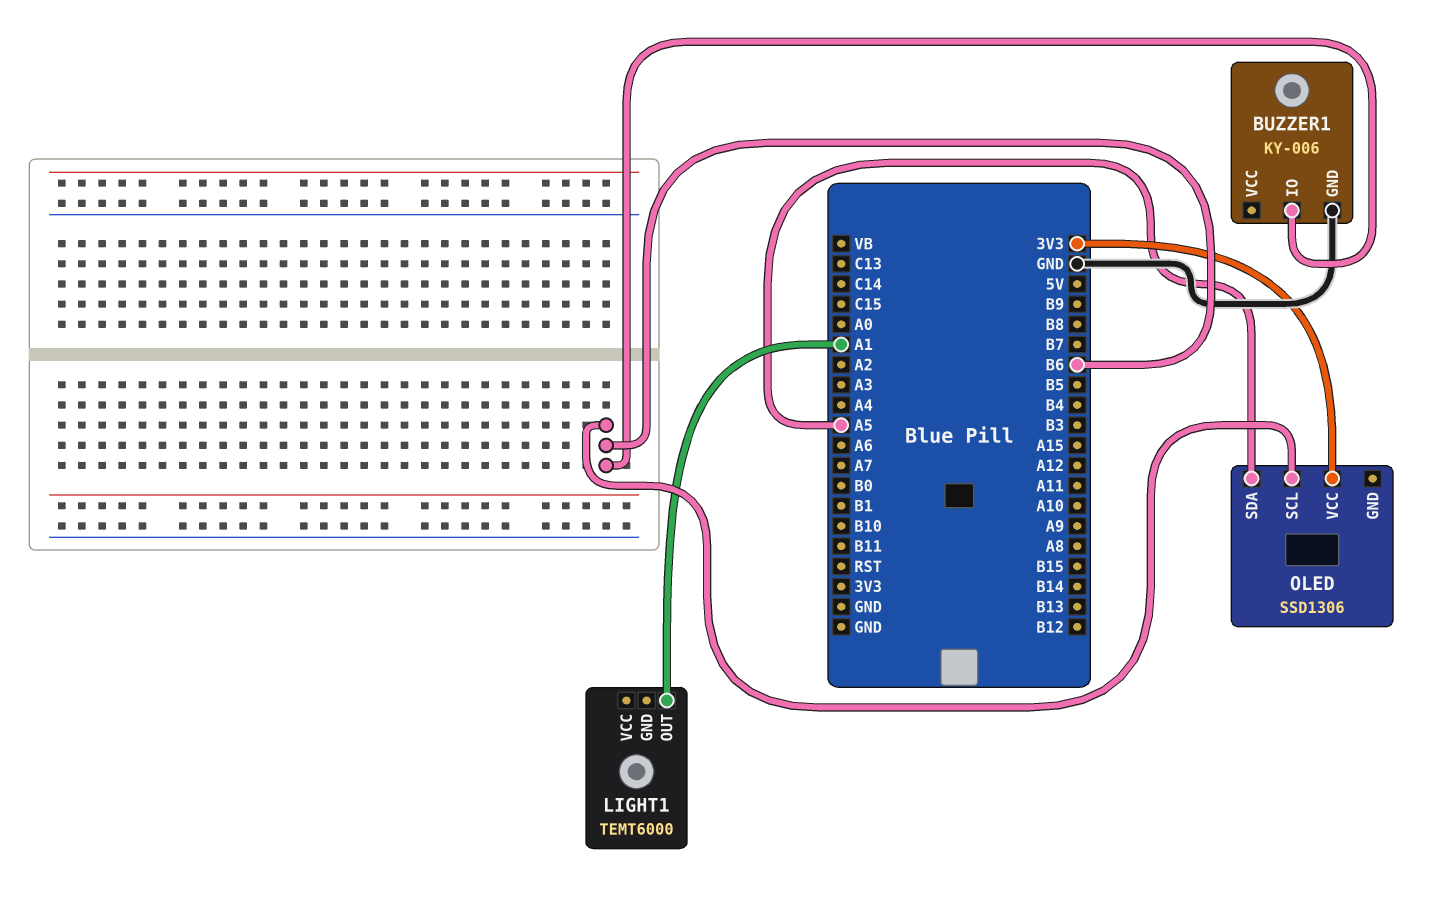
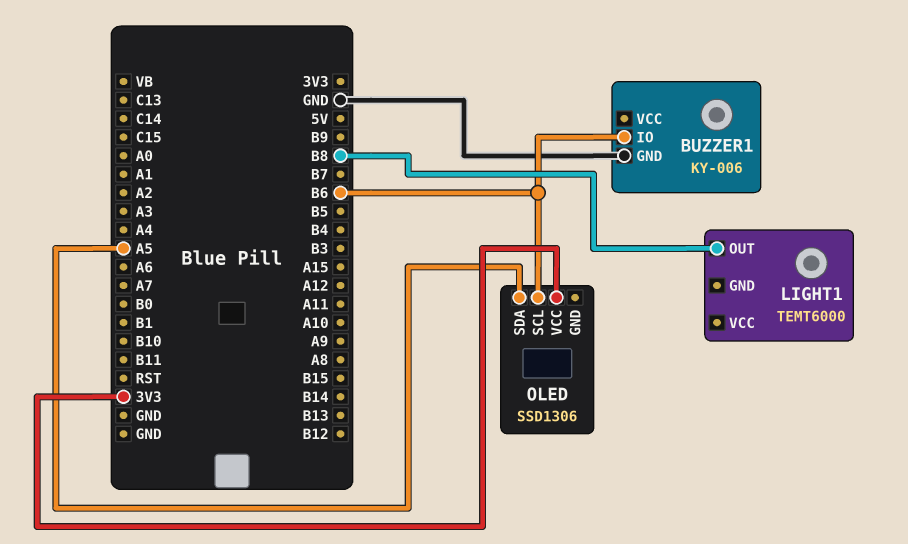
LIGHT1 pin OUT: A1 -> B8

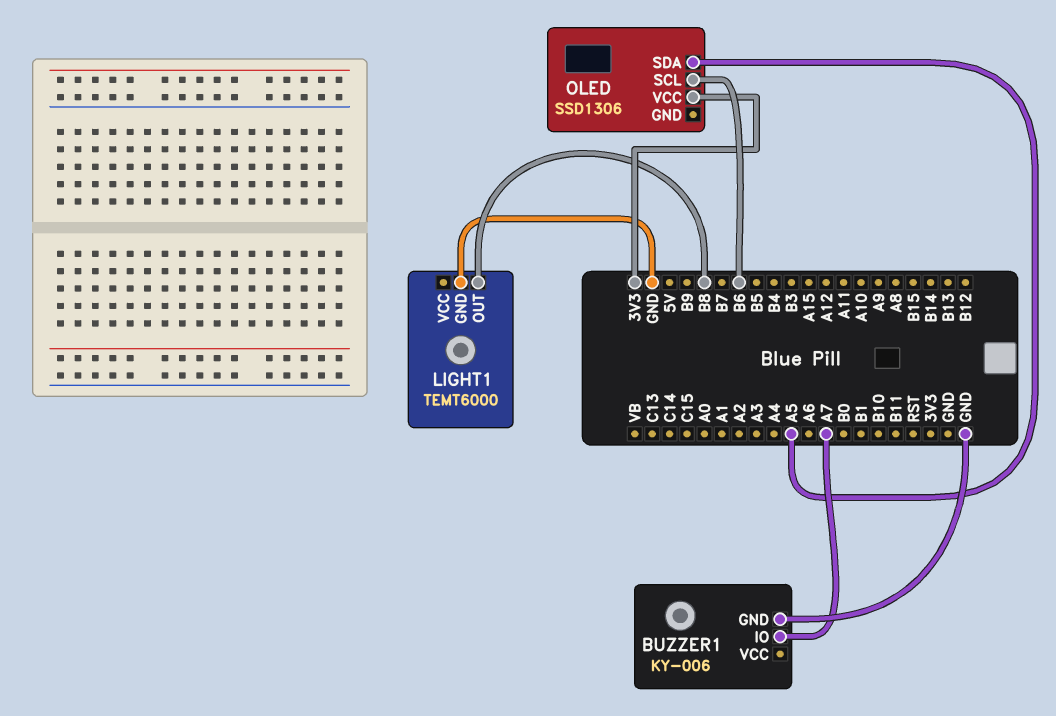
BUZZER1 pin IO: B6 -> A7
LIGHT1 pin GND: none -> GND

